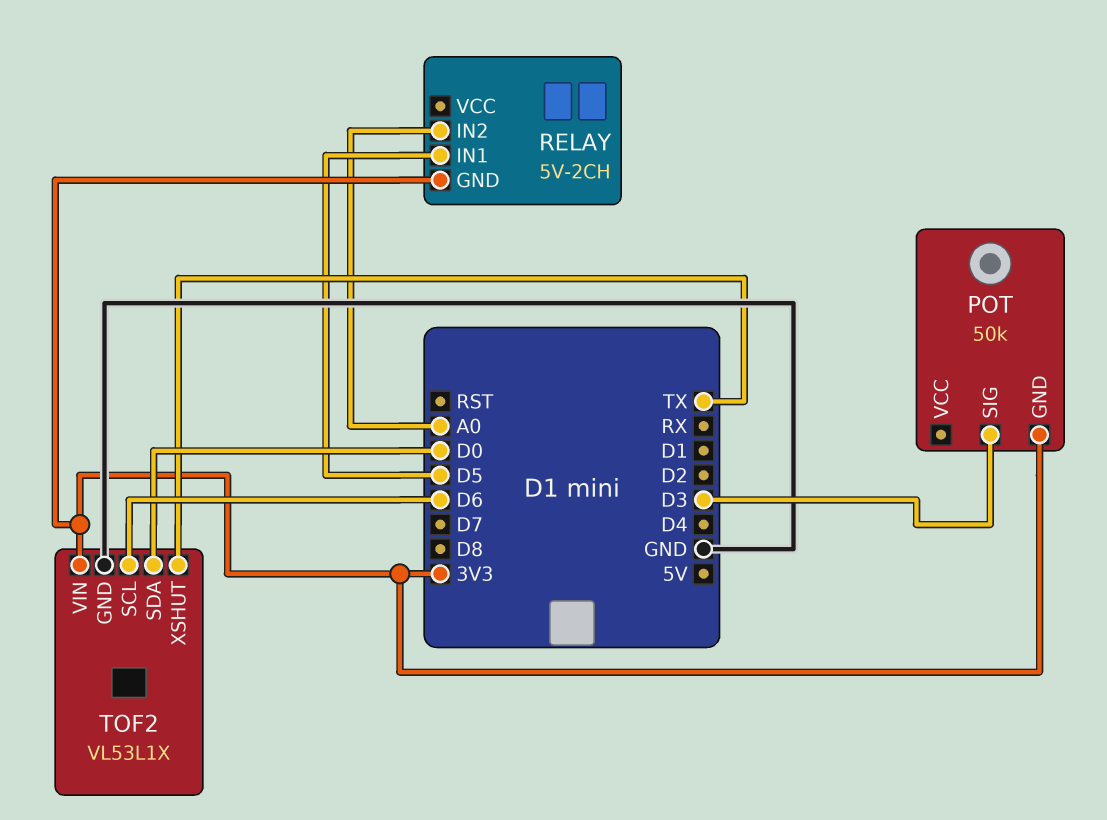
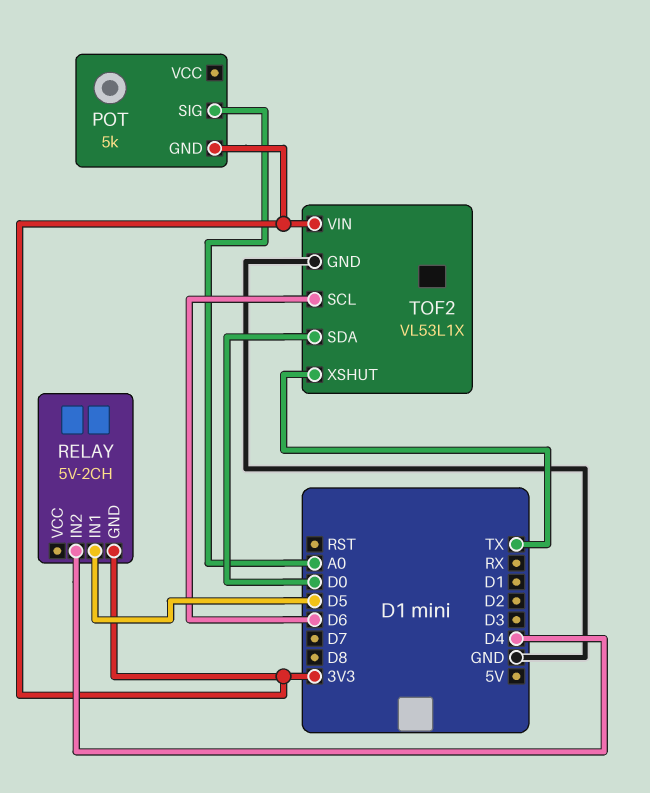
POT: 50k -> 5k
POT pin SIG: D3 -> A0
RELAY pin IN2: A0 -> D4

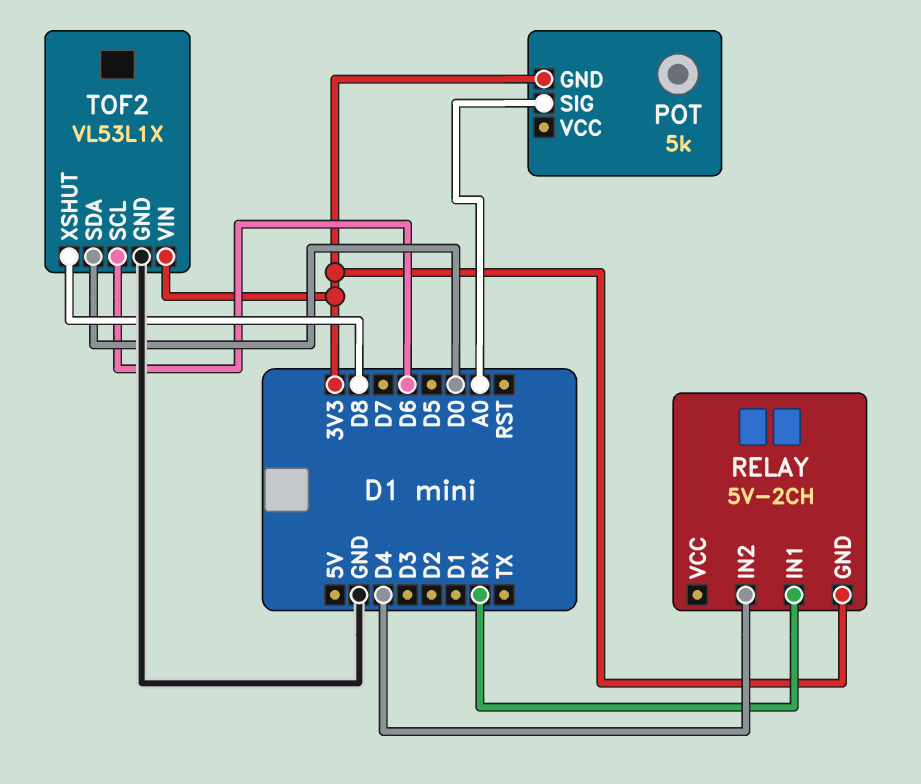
RELAY pin IN1: D5 -> RX
TOF2 pin XSHUT: TX -> D8

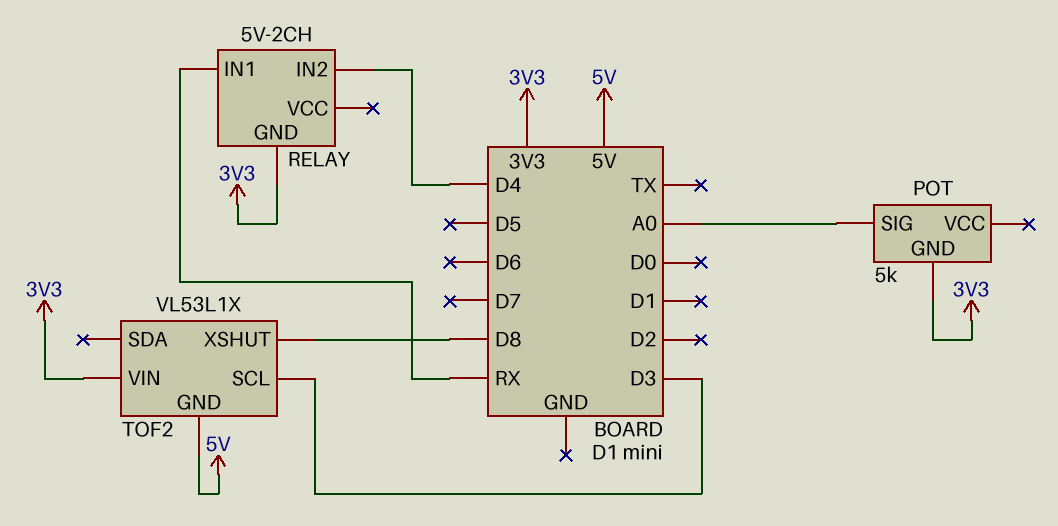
TOF2 pin GND: GND -> 5V
TOF2 pin SCL: D6 -> D3
TOF2 pin SDA: D0 -> none

